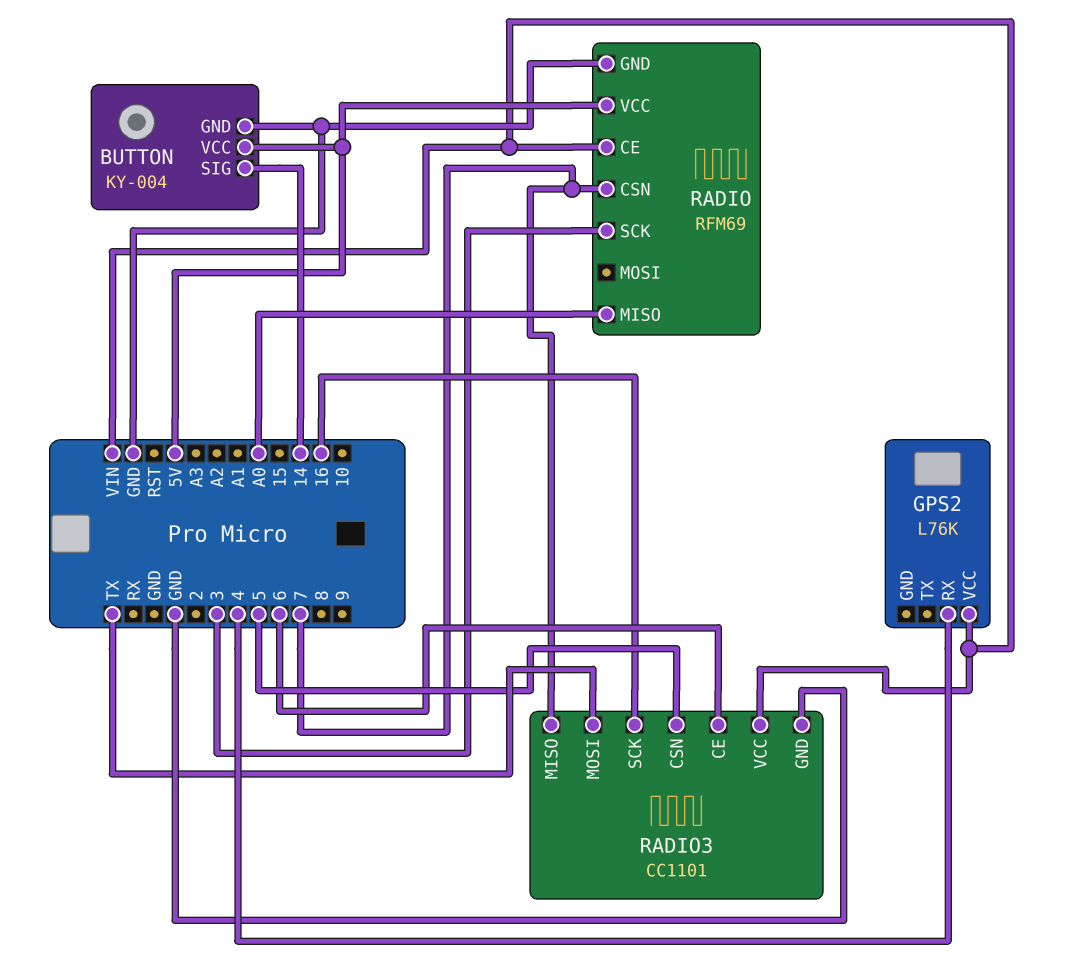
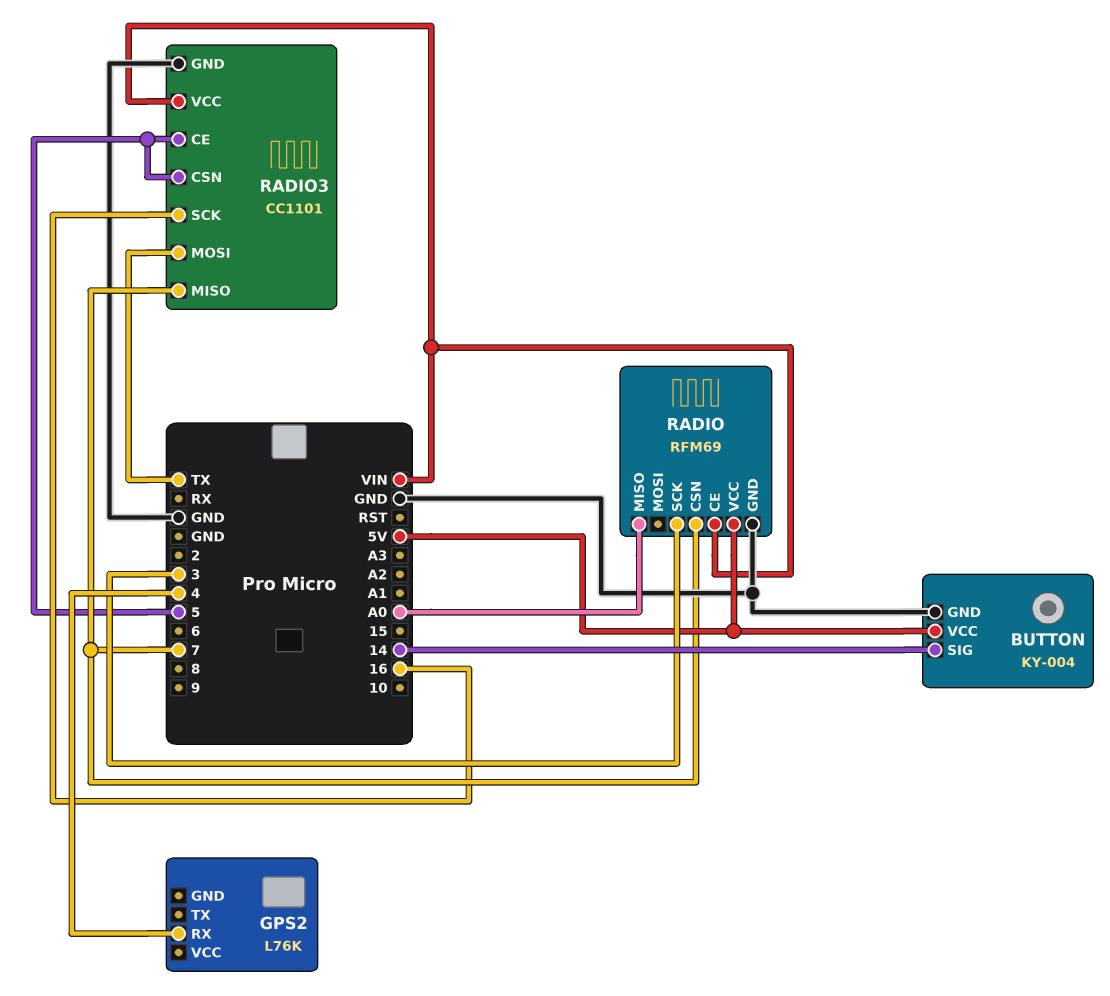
GPS2 pin VCC: VIN -> none
RADIO3 pin CE: 6 -> 5

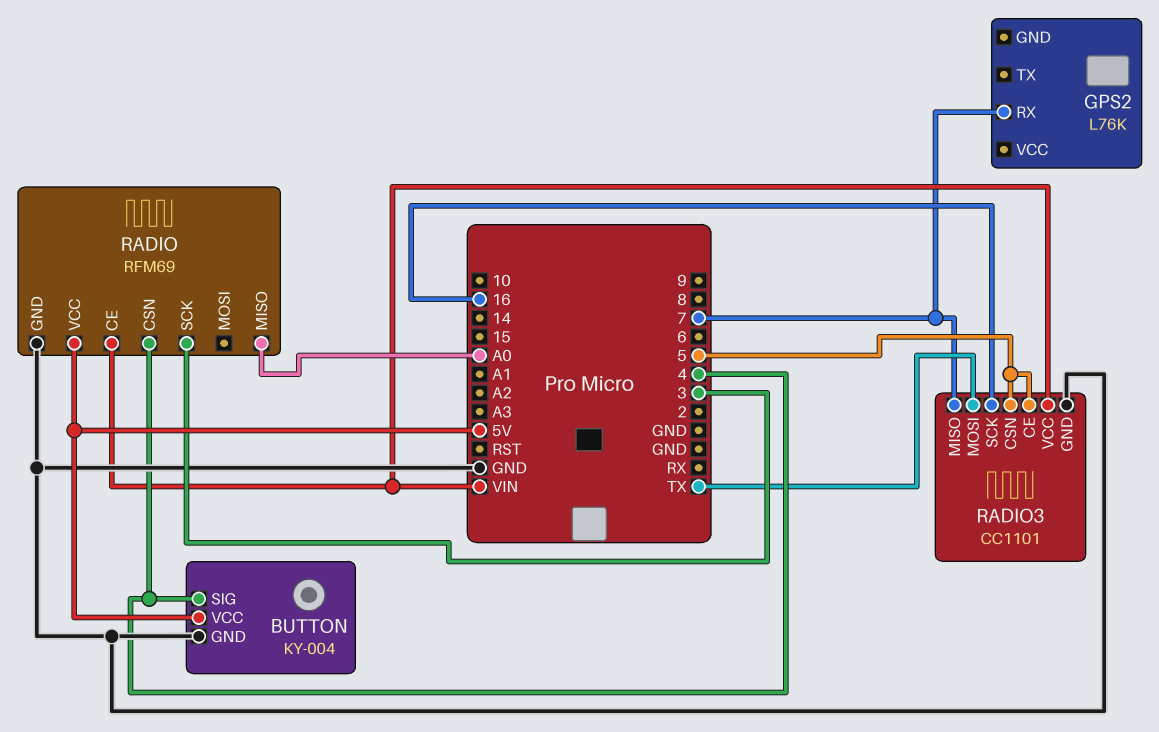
BUTTON pin SIG: 14 -> 4
GPS2 pin RX: 4 -> 7
RADIO pin CSN: 7 -> 4

